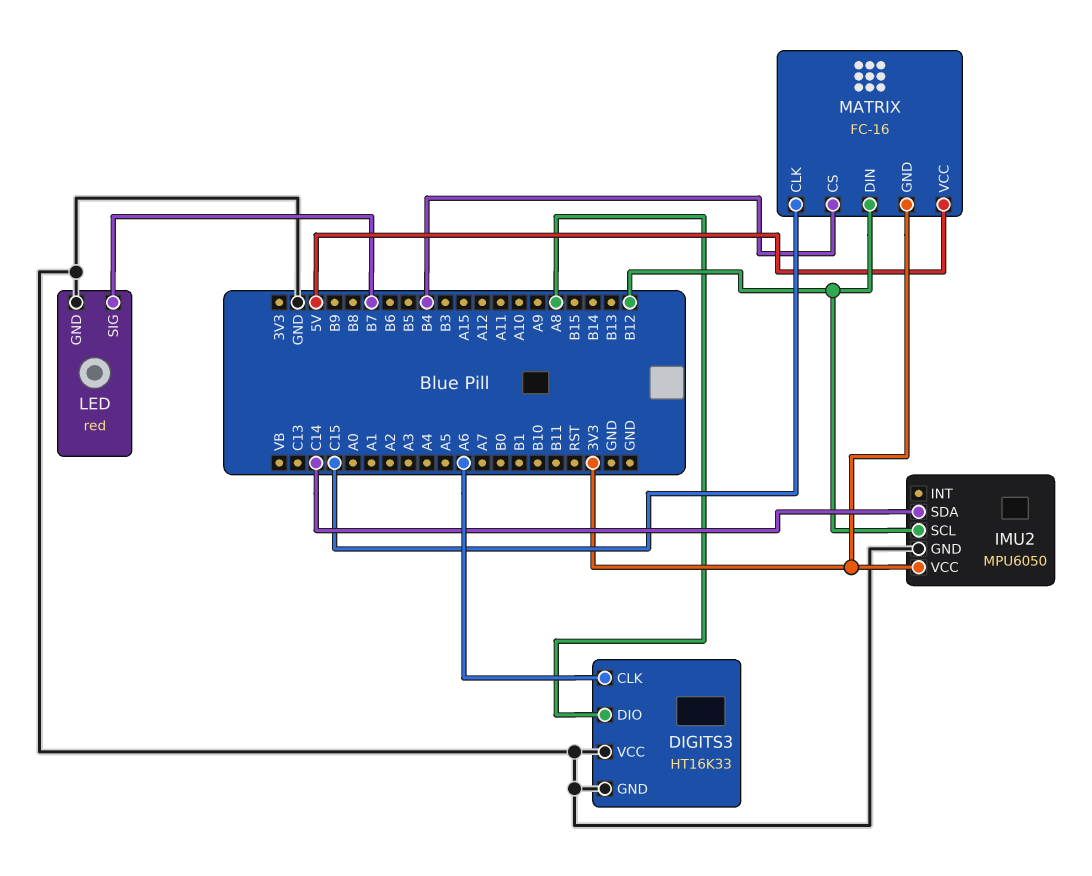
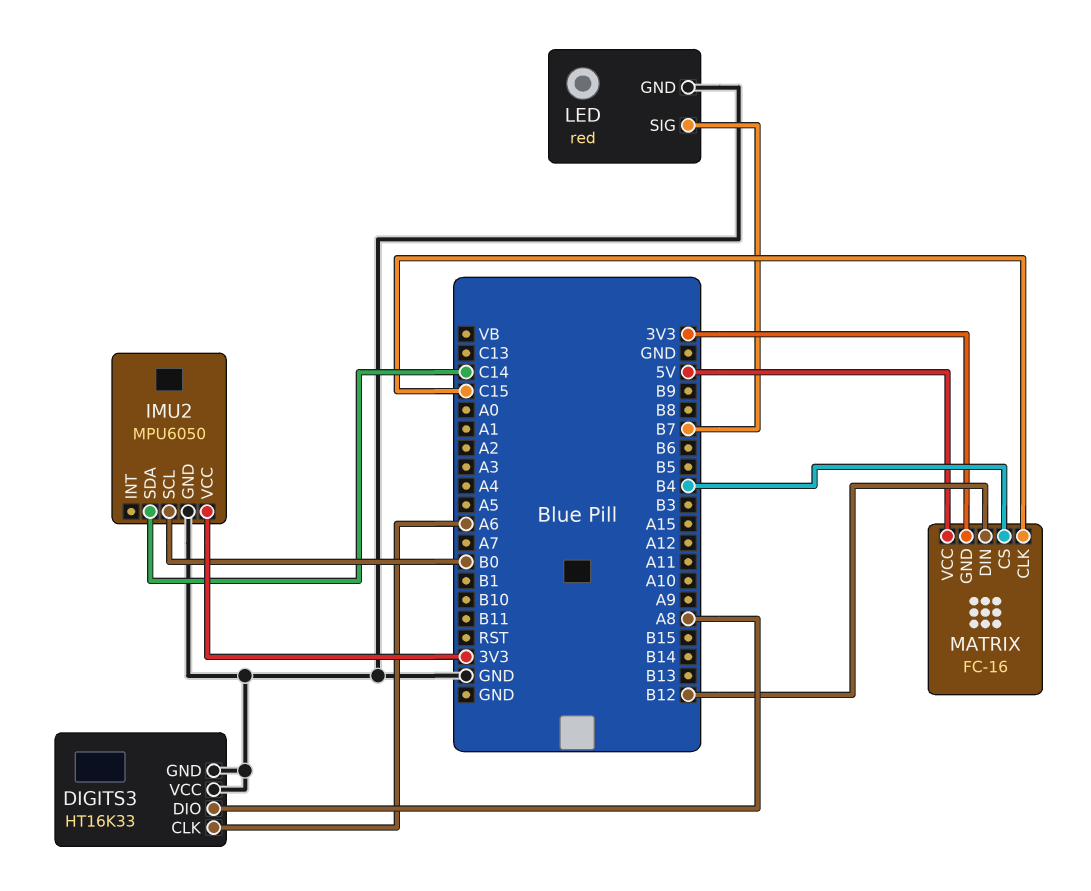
IMU2 pin SCL: B12 -> B0

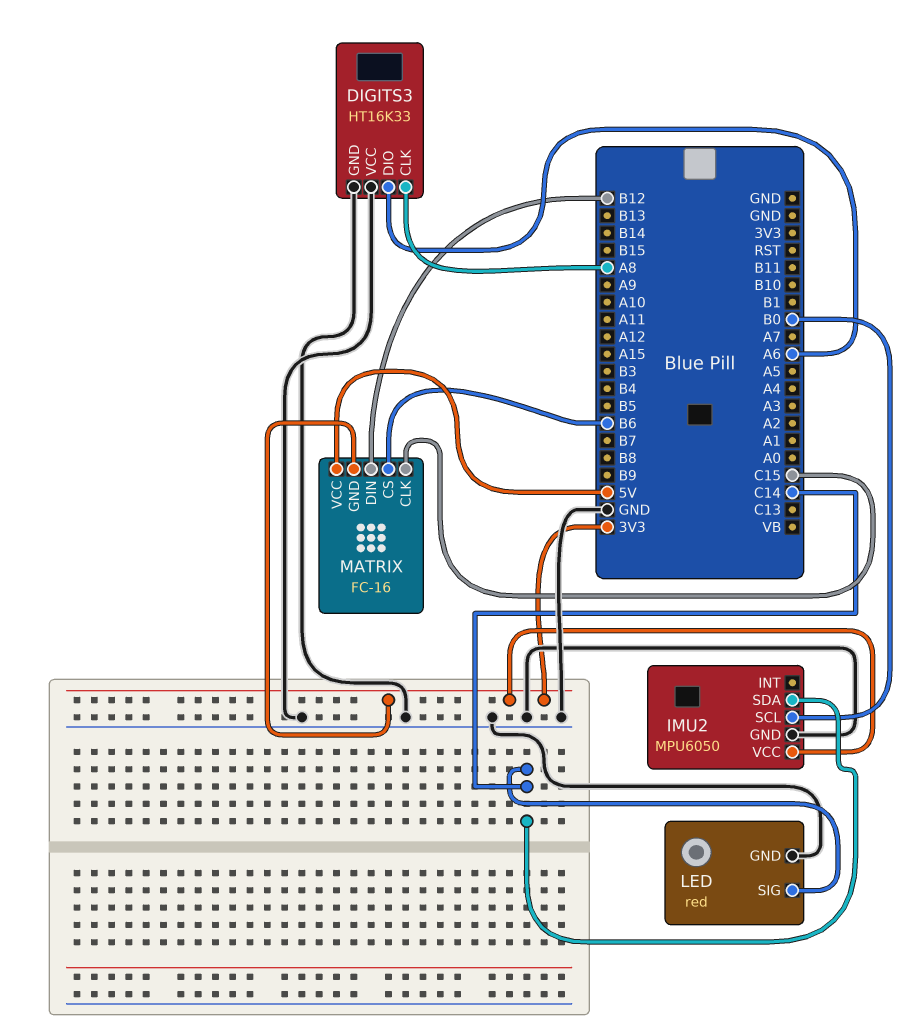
DIGITS3 pin CLK: A6 -> A8
DIGITS3 pin DIO: A8 -> A6
LED pin SIG: B7 -> C14
MATRIX pin CS: B4 -> B6

